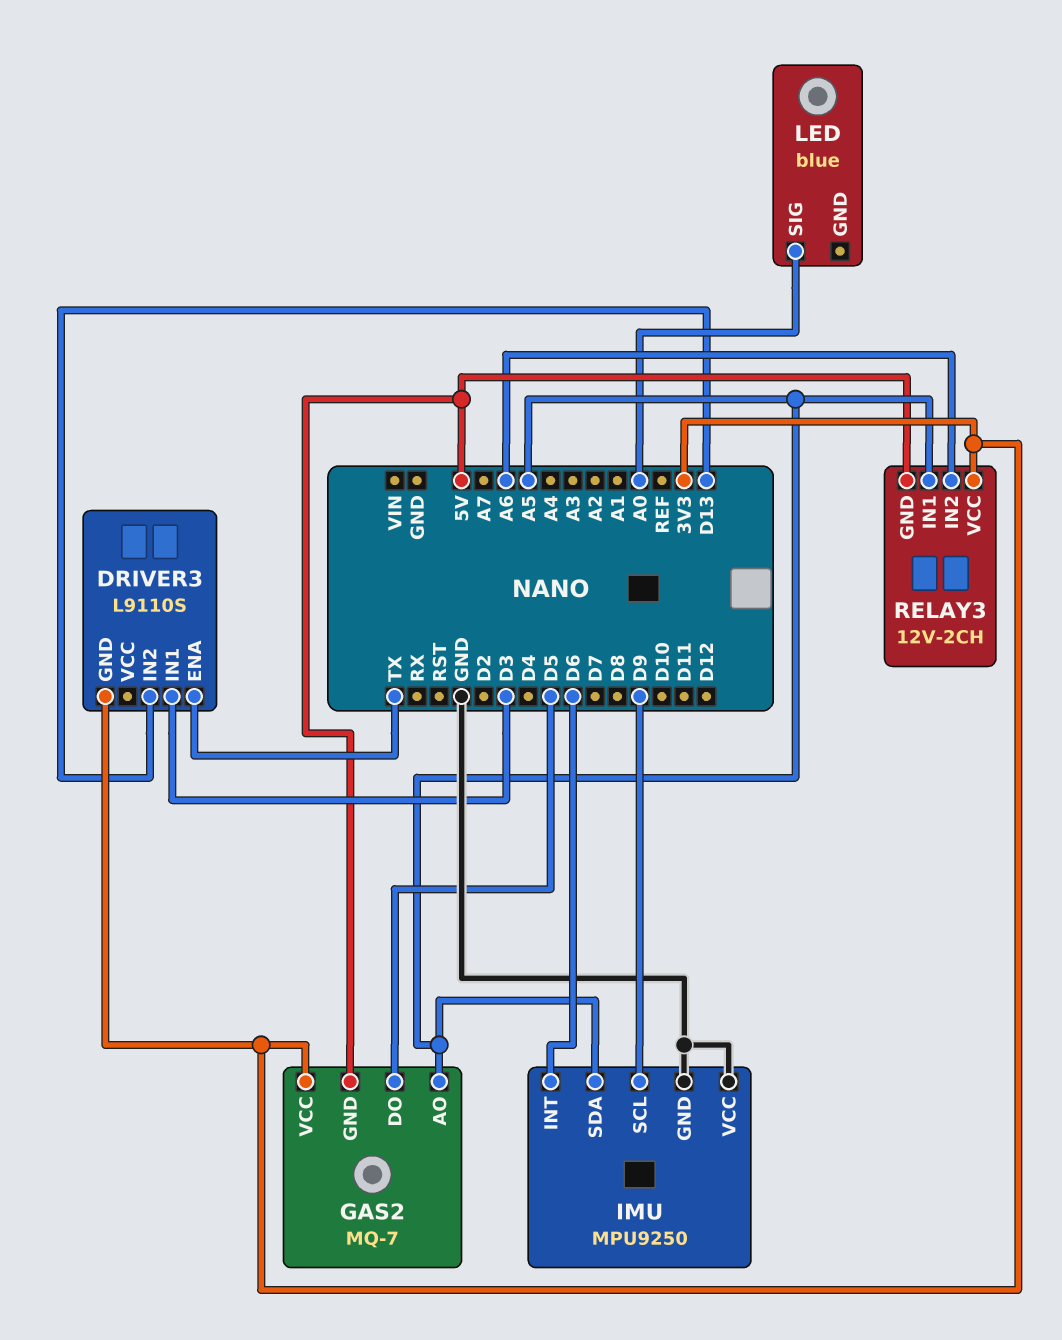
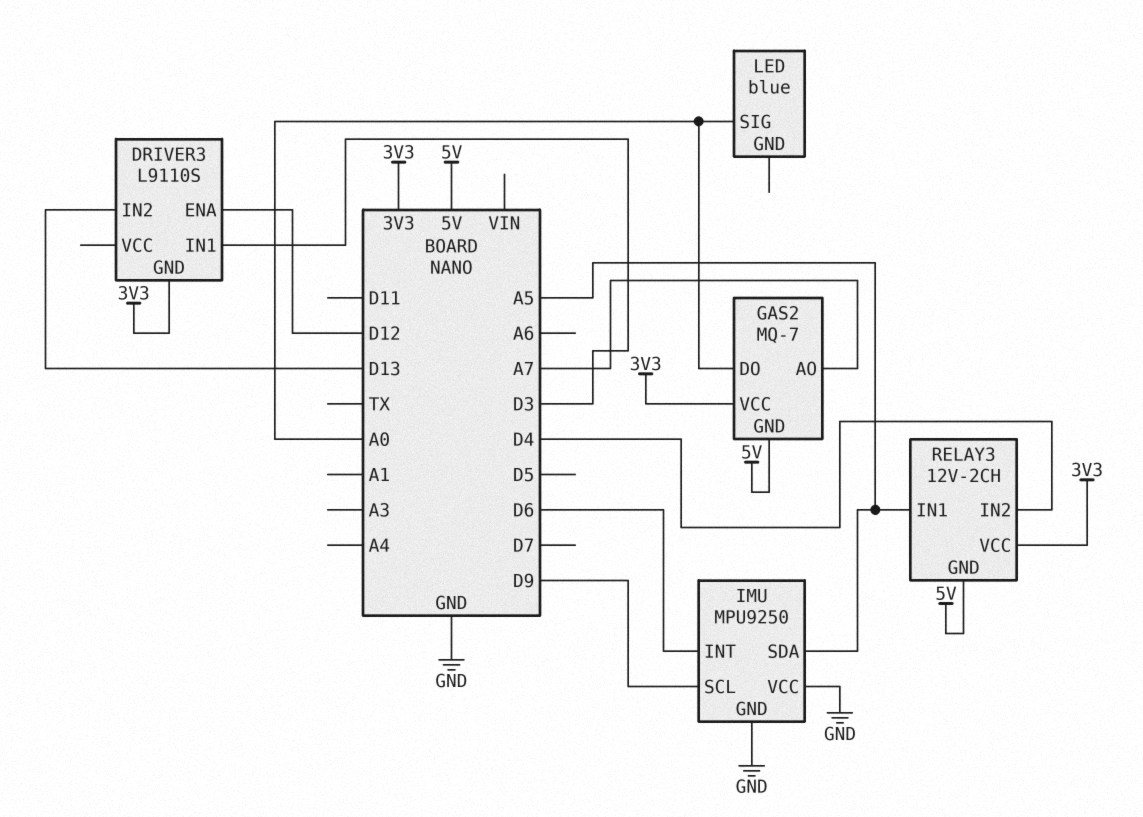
DRIVER3 pin ENA: TX -> D12
GAS2 pin AO: A5 -> A7
GAS2 pin DO: D5 -> A0
RELAY3 pin IN2: A6 -> D4

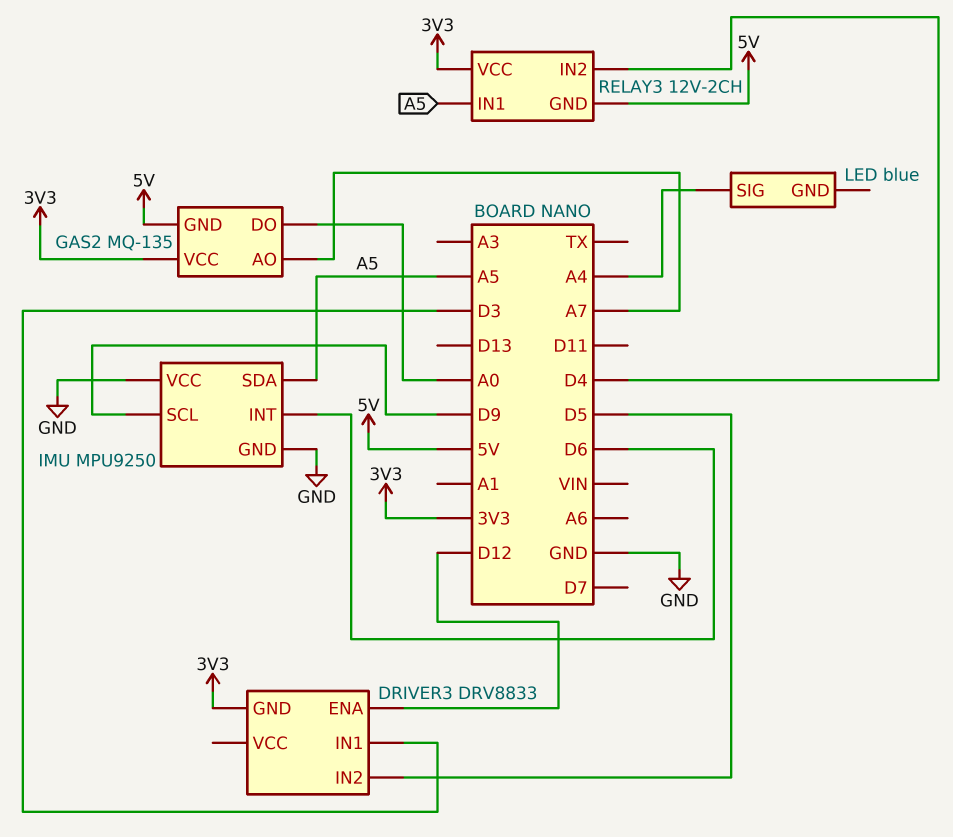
DRIVER3: L9110S -> DRV8833
DRIVER3 pin IN2: D13 -> D5
GAS2: MQ-7 -> MQ-135
LED pin SIG: A0 -> A4

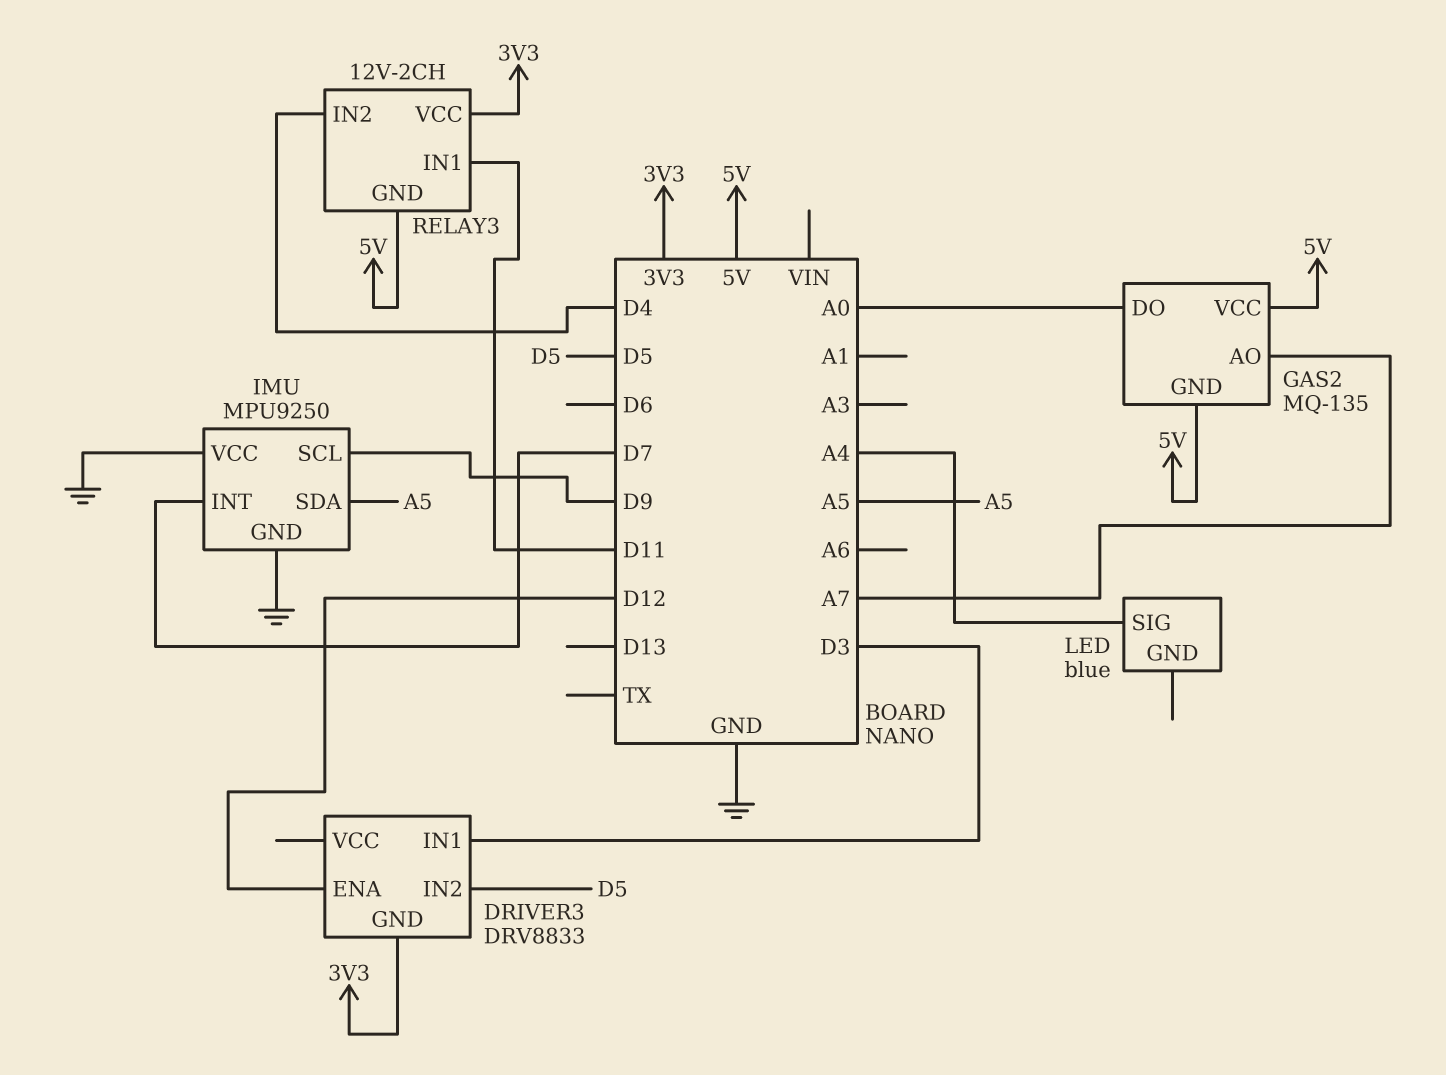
GAS2 pin VCC: 3V3 -> 5V
IMU pin INT: D6 -> D7
RELAY3 pin IN1: A5 -> D11

